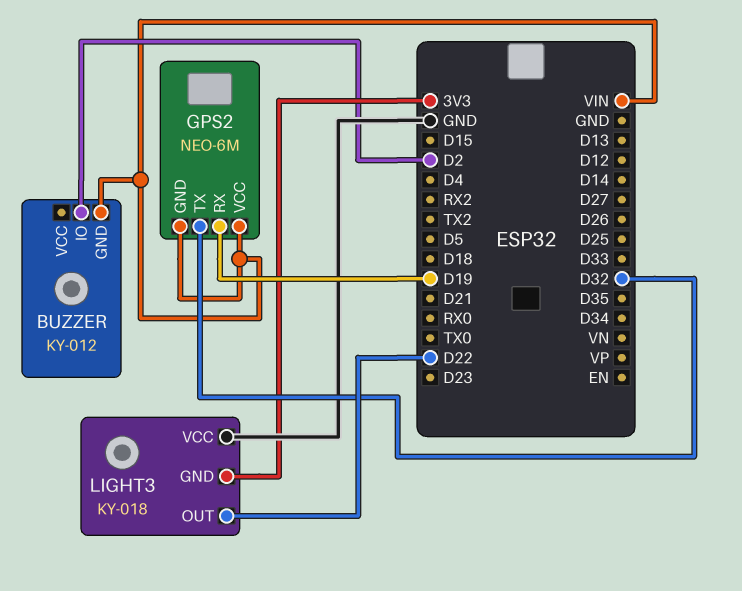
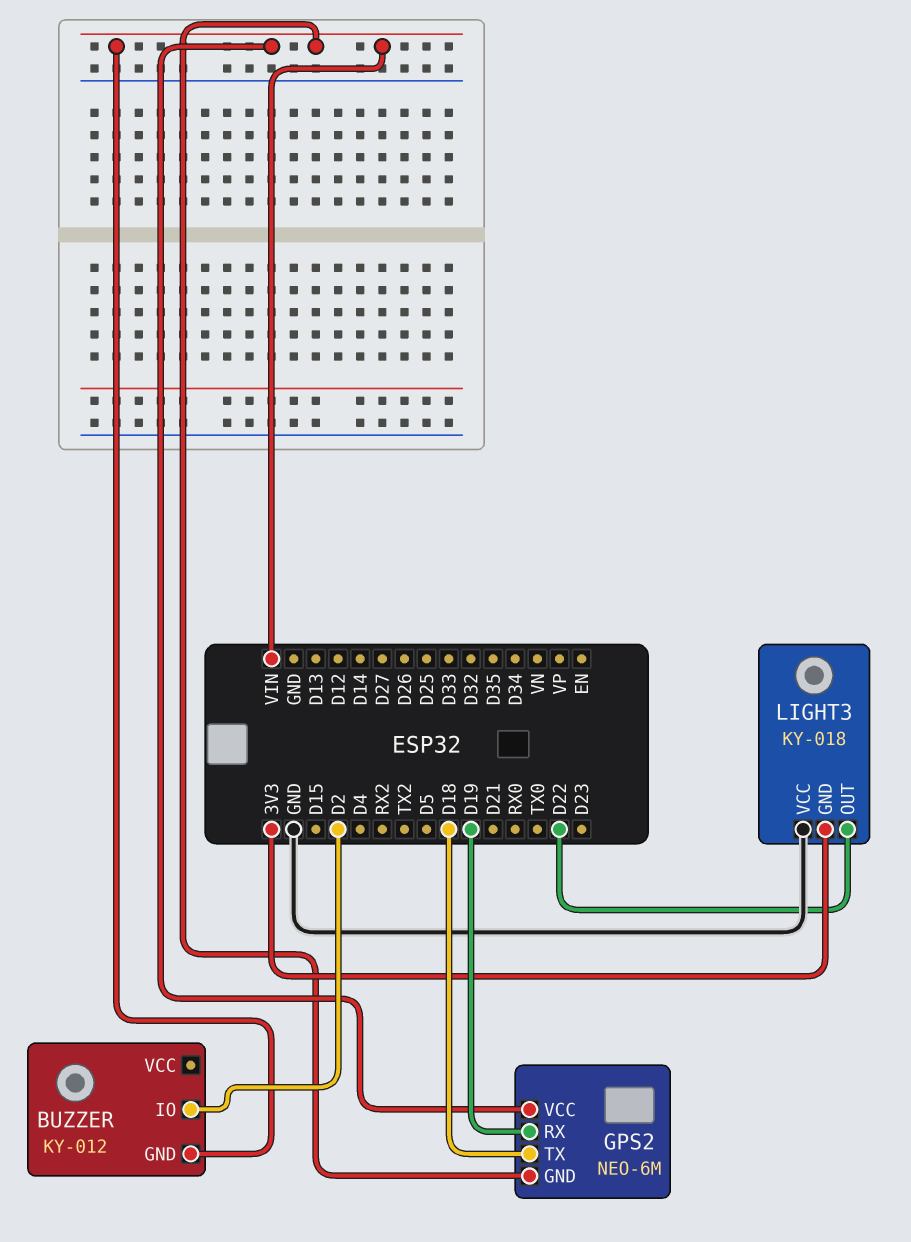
GPS2 pin TX: D32 -> D18

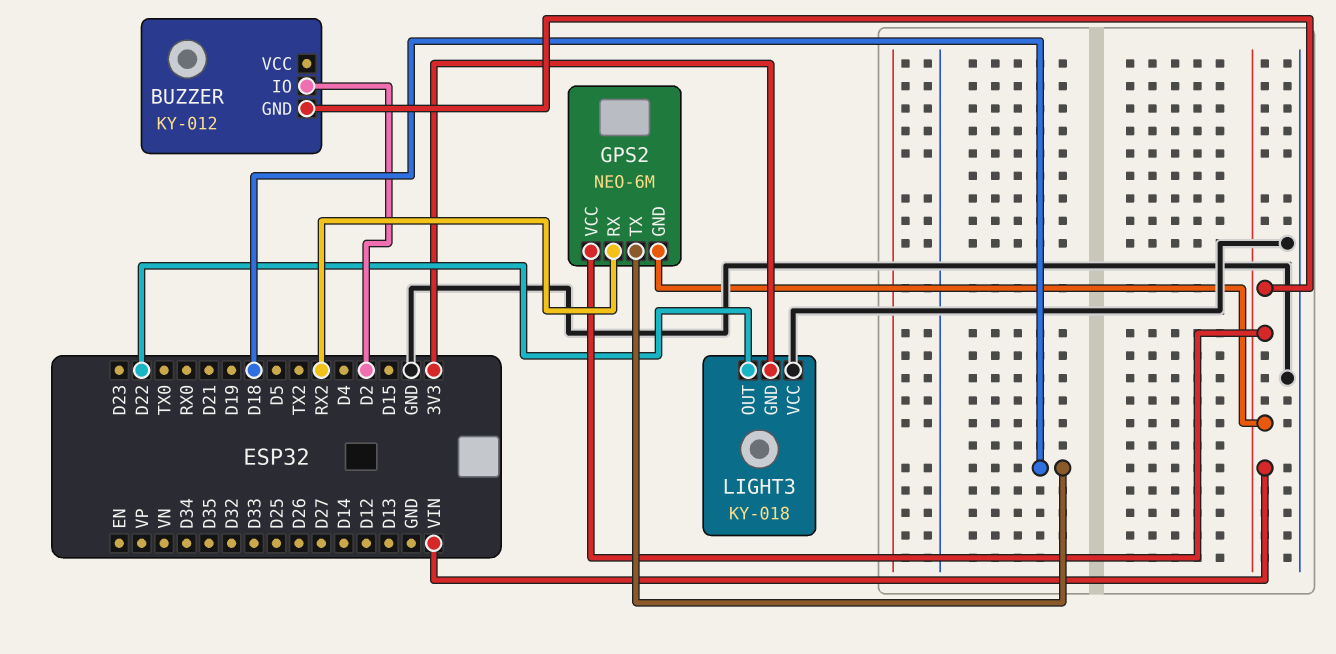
GPS2 pin RX: D19 -> RX2

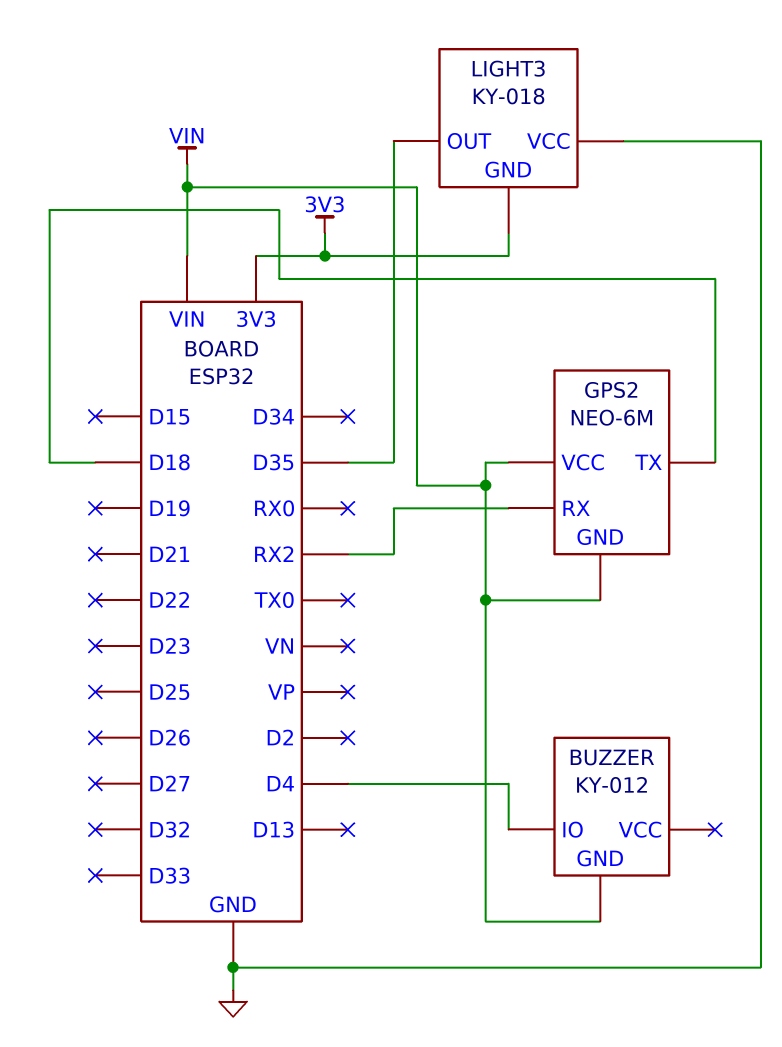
BUZZER pin IO: D2 -> D4
LIGHT3 pin OUT: D22 -> D35

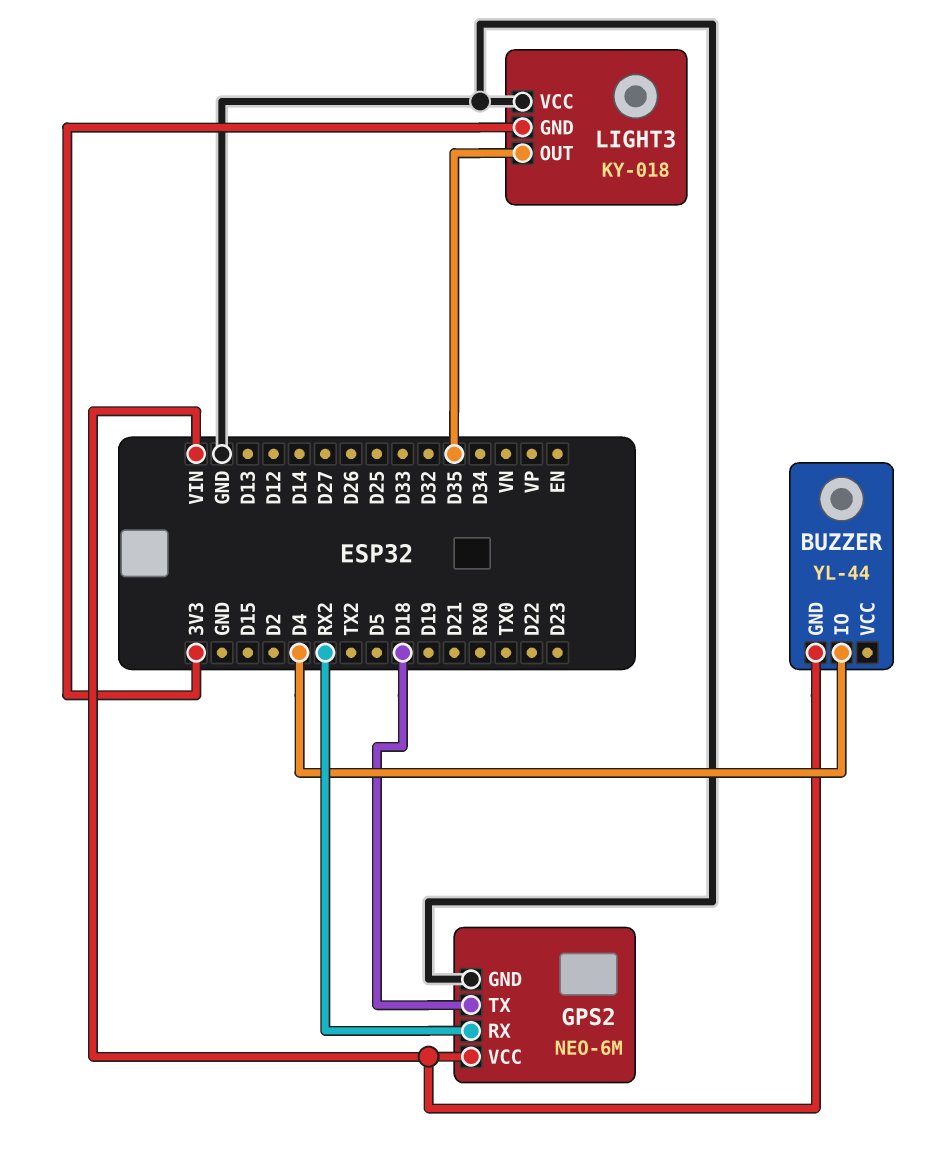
BUZZER: KY-012 -> YL-44
GPS2 pin GND: VIN -> GND

